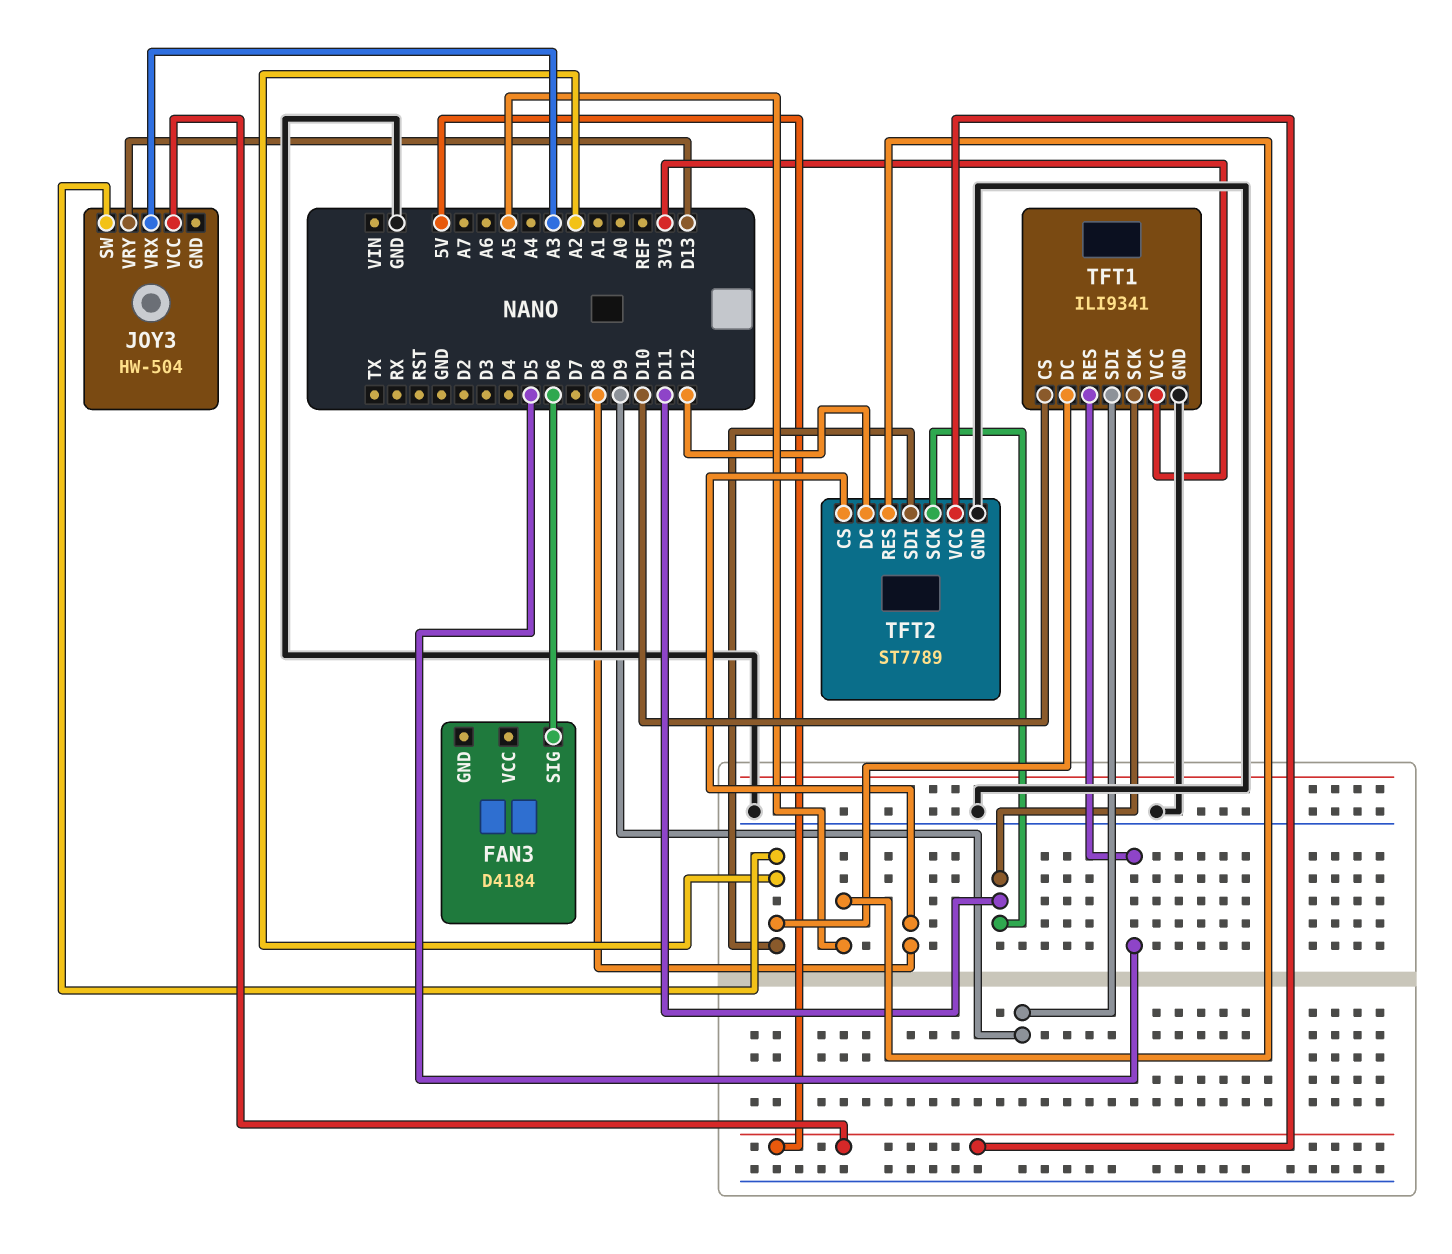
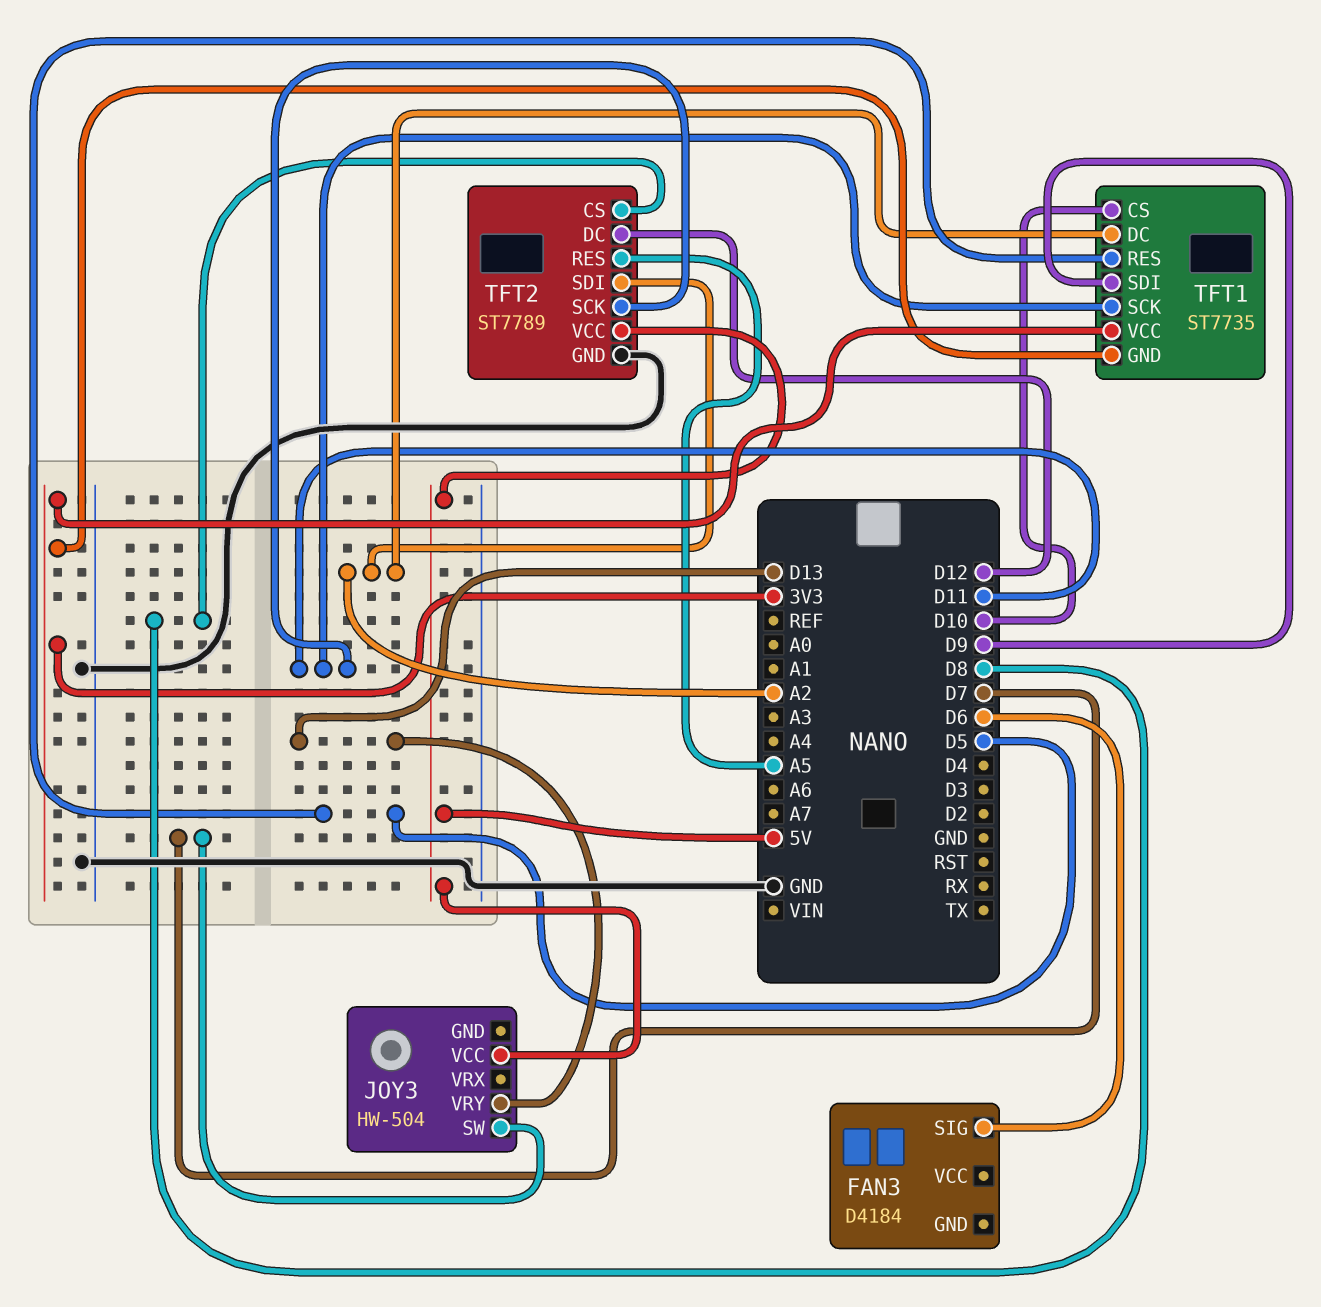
JOY3 pin SW: A2 -> D7
JOY3 pin VRX: A3 -> none
TFT1: ILI9341 -> ST7735
TFT1 pin GND: GND -> 3V3

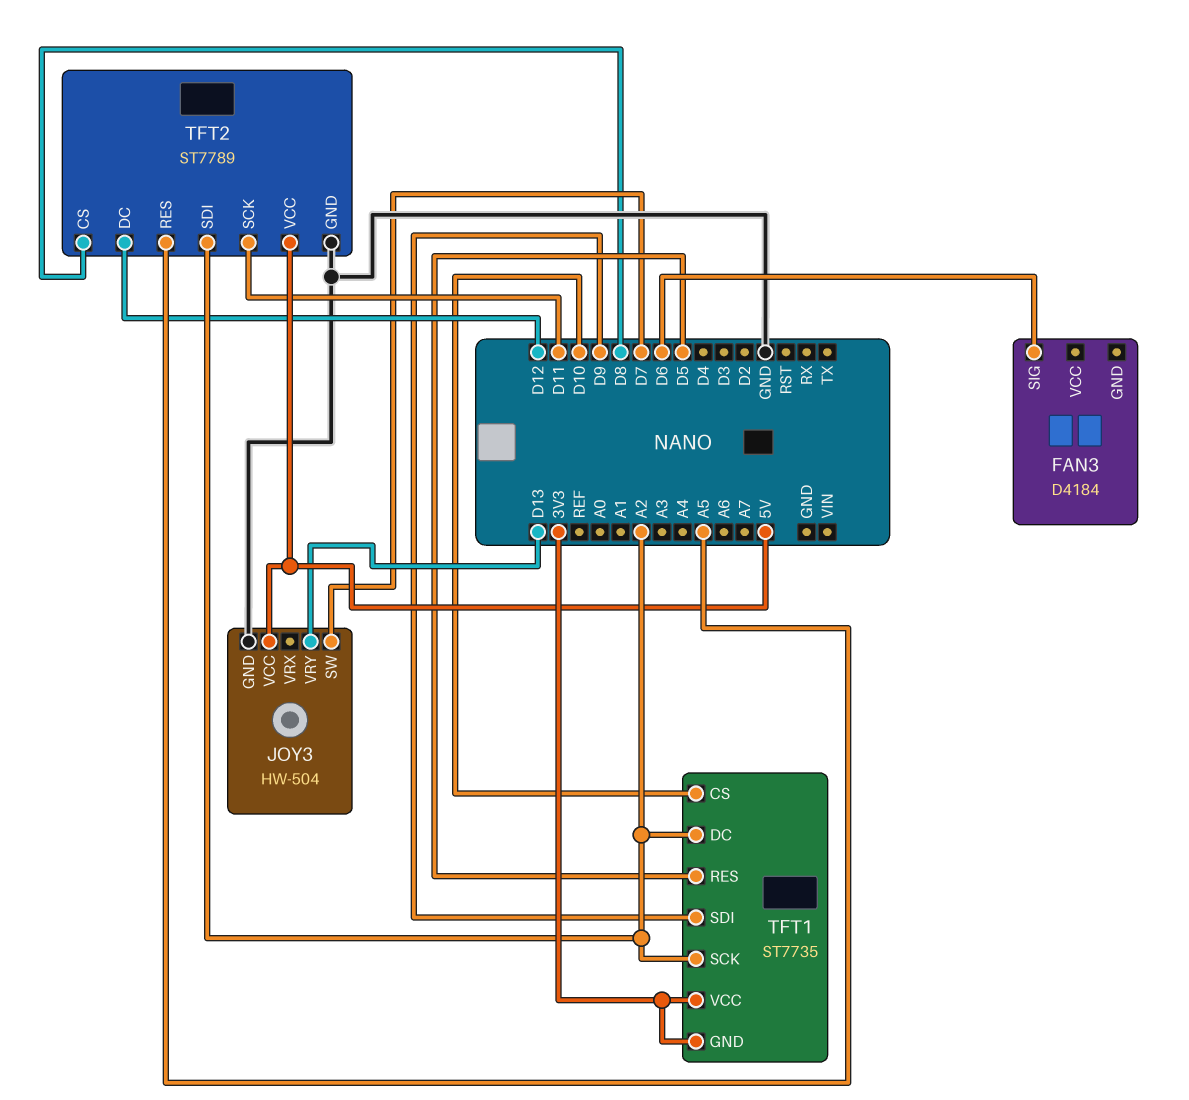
JOY3 pin GND: none -> GND
TFT1 pin SCK: D11 -> A2

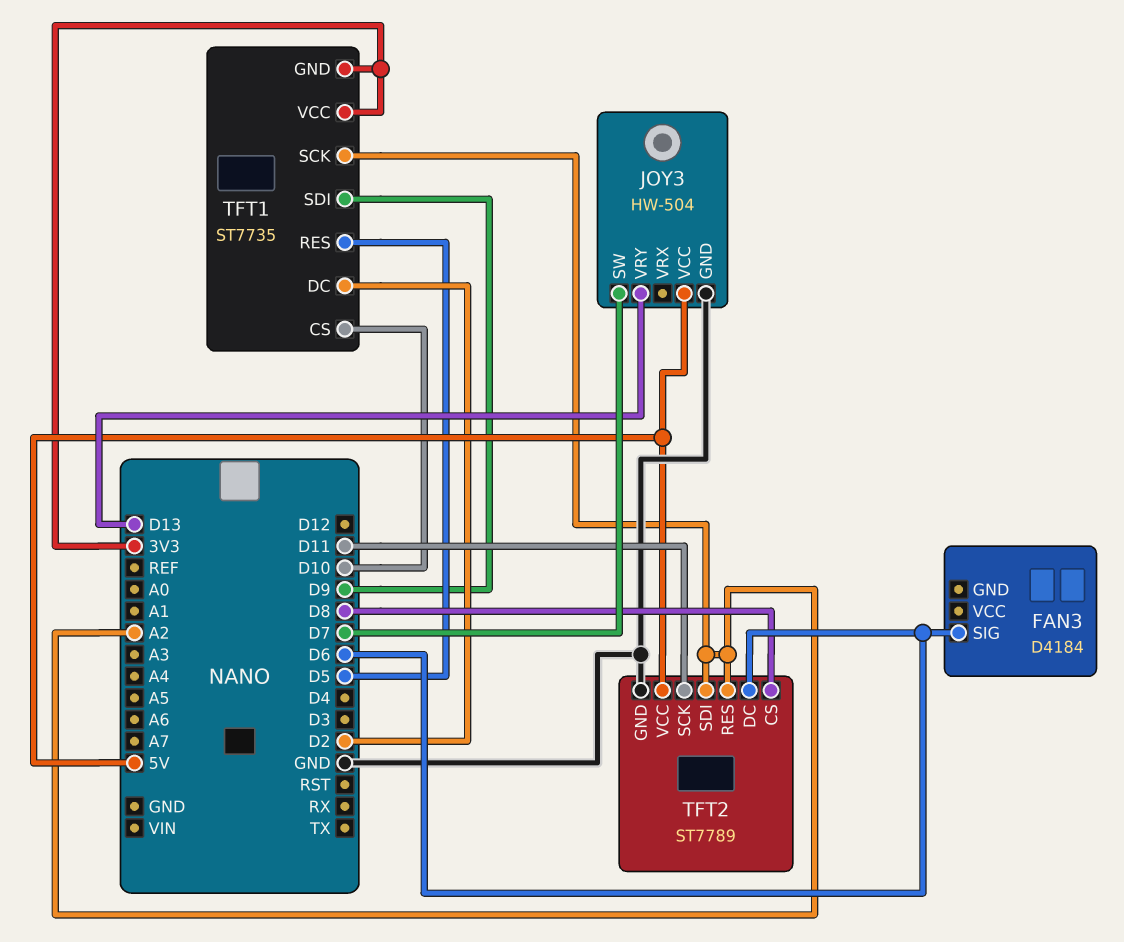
TFT1 pin DC: A2 -> D2
TFT2 pin DC: D12 -> D6
TFT2 pin RES: A5 -> A2

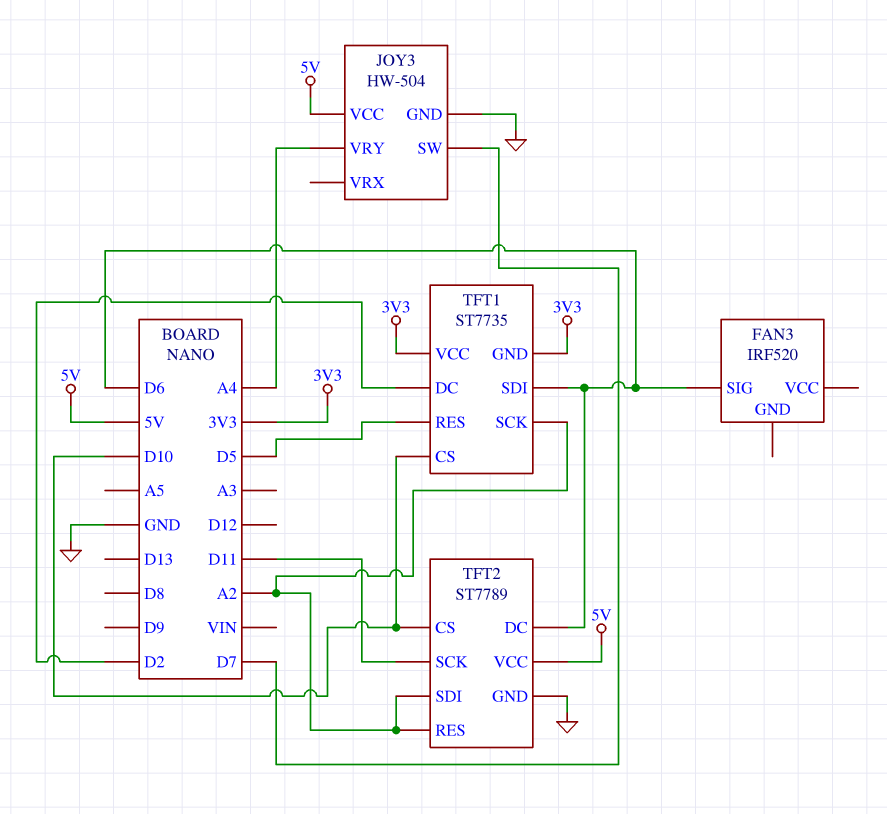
FAN3: D4184 -> IRF520
JOY3 pin VRY: D13 -> A4
TFT1 pin SDI: D9 -> D6
TFT2 pin CS: D8 -> D10

